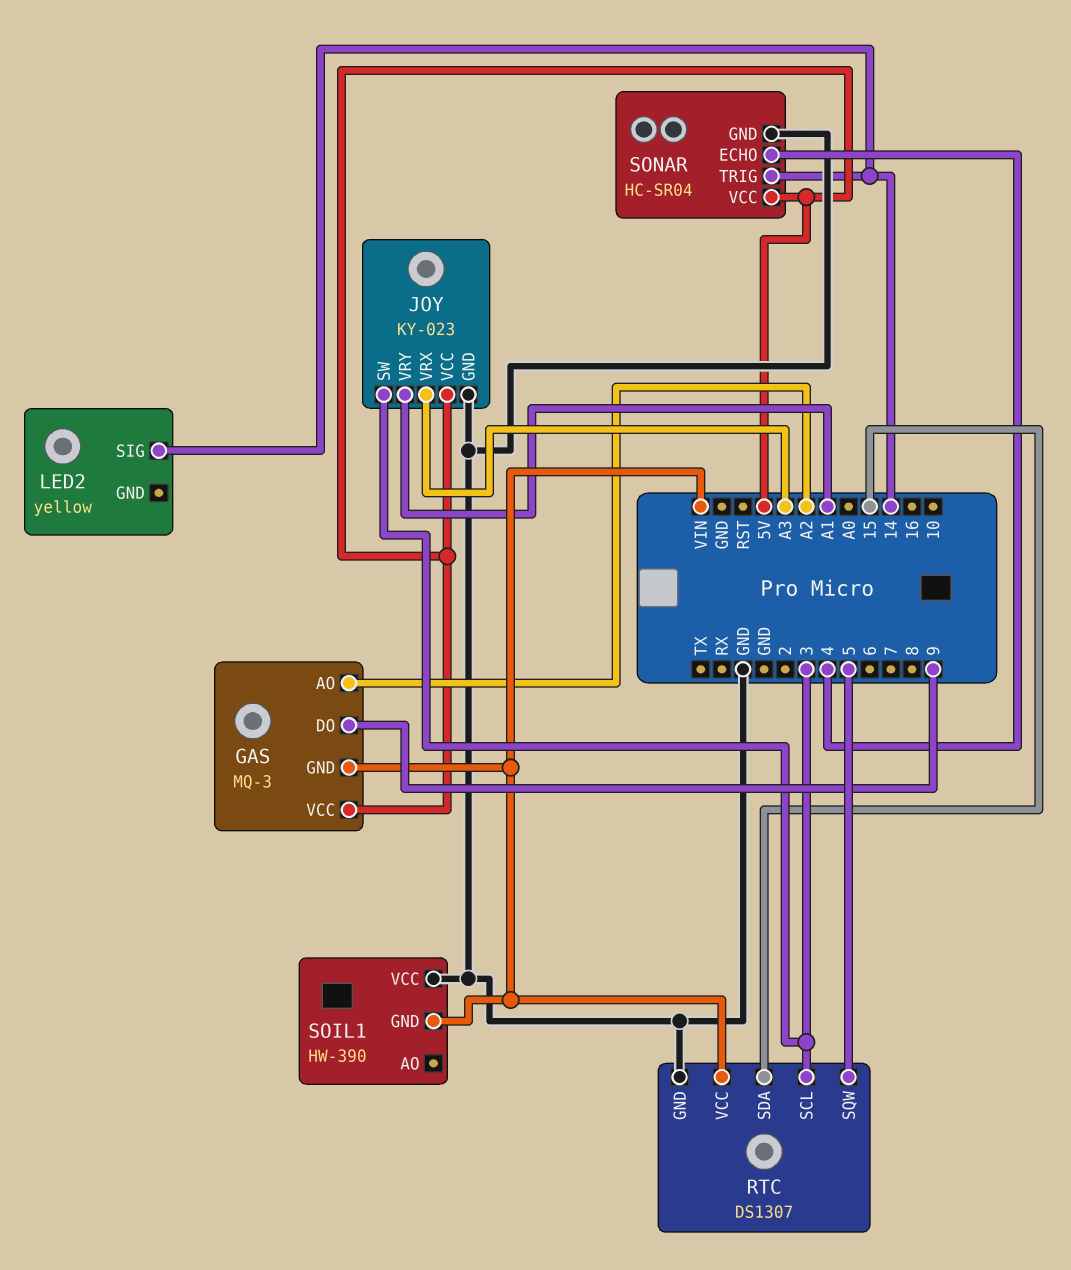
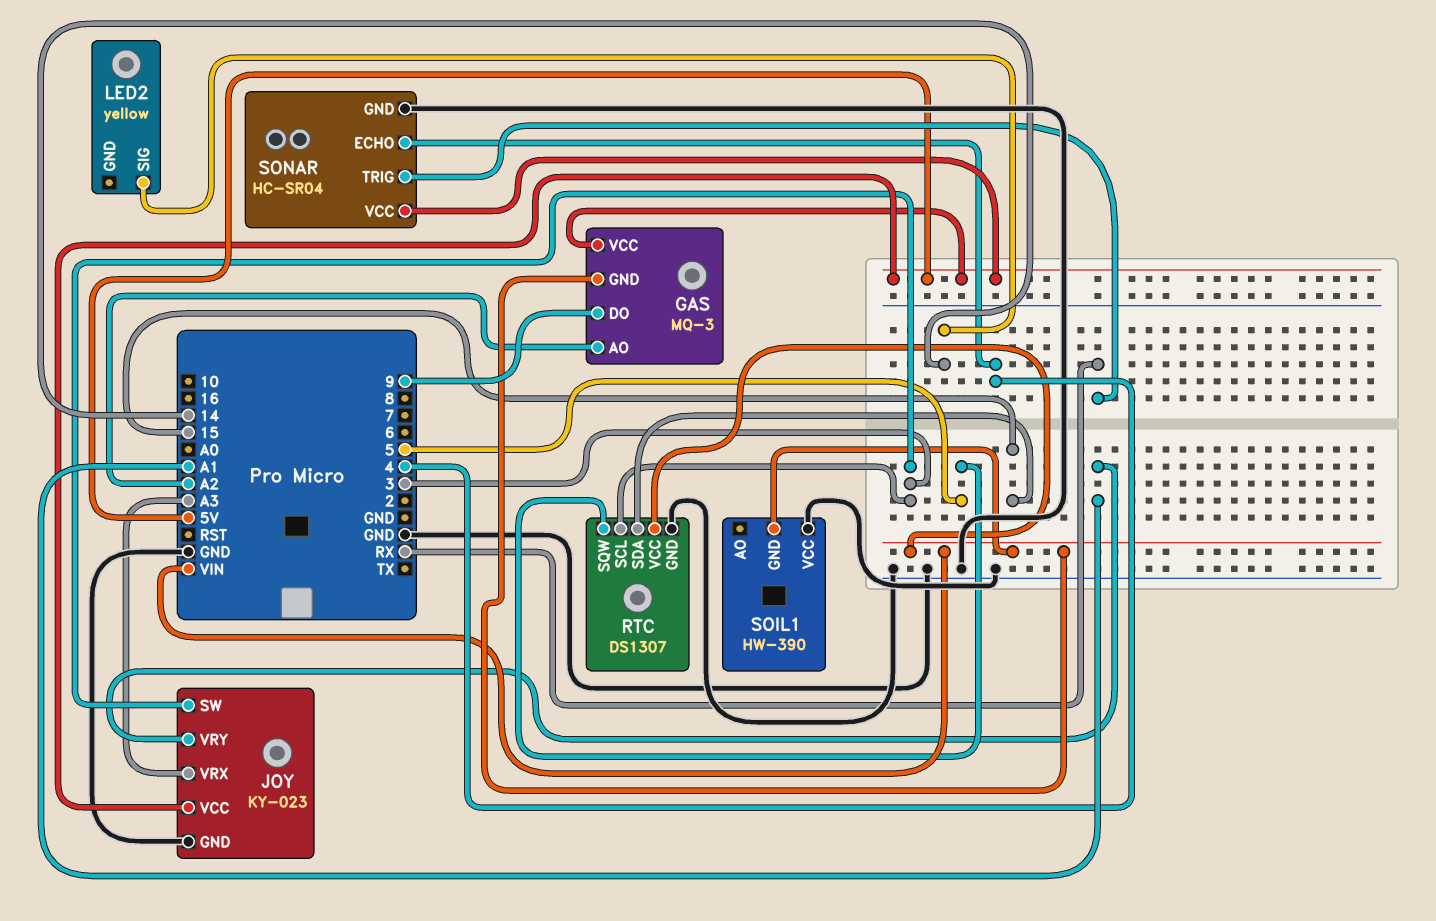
SONAR pin TRIG: 14 -> RX

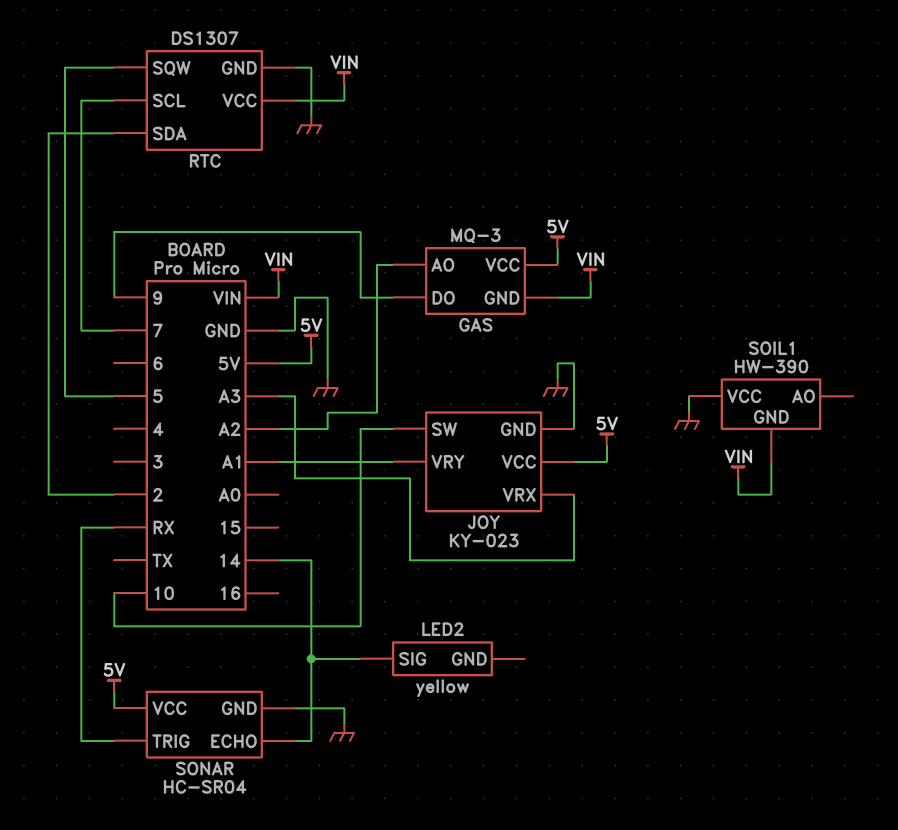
JOY pin SW: 3 -> 10
RTC pin SCL: 3 -> 7
RTC pin SDA: 15 -> 2
SONAR pin ECHO: 4 -> 14

